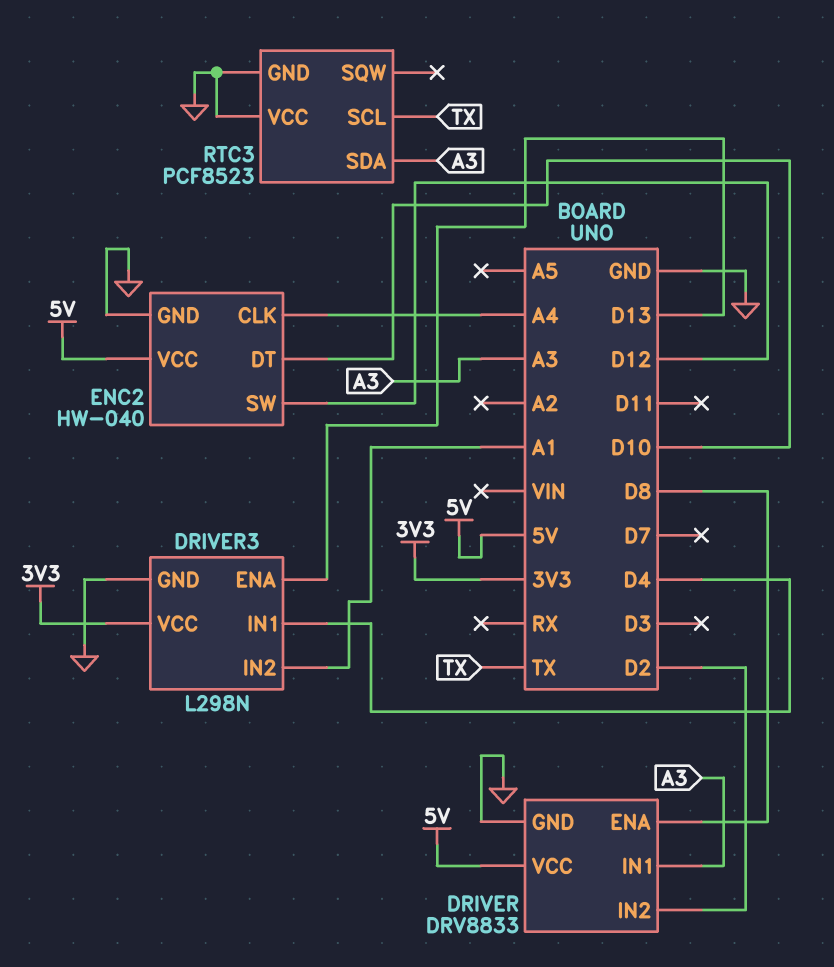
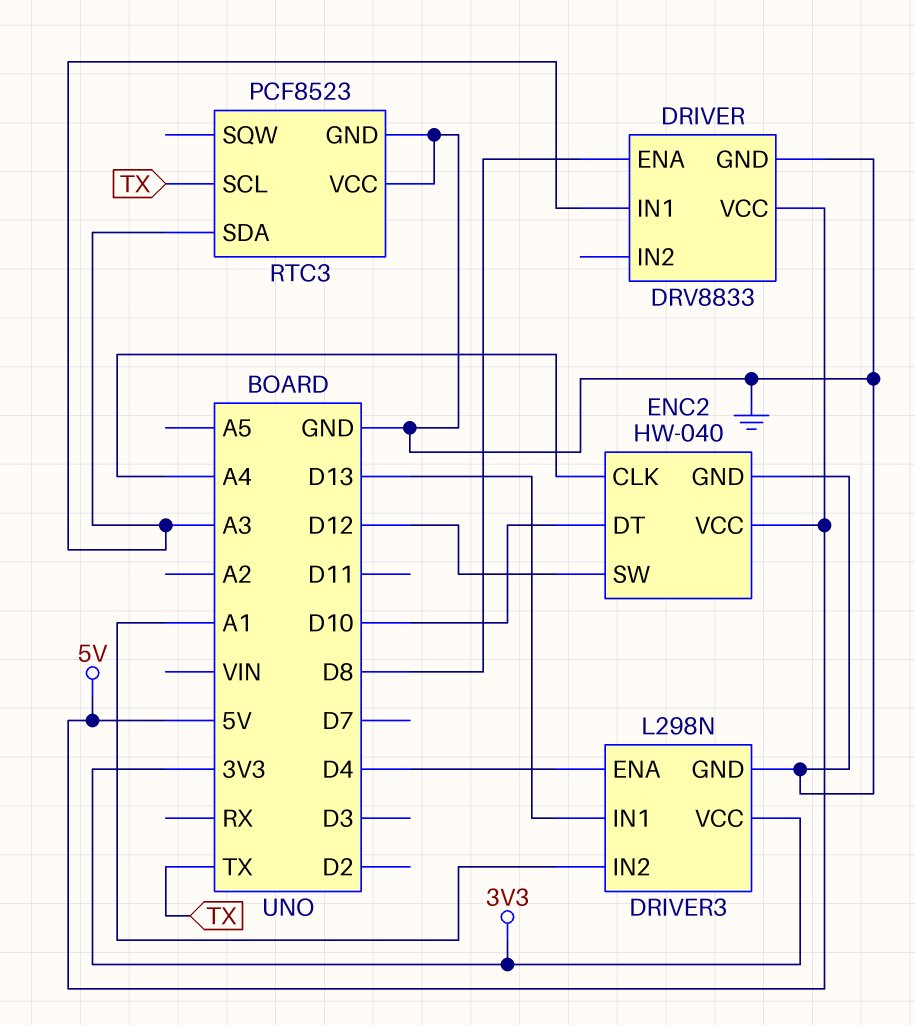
DRIVER pin IN2: D2 -> none
DRIVER3 pin ENA: D13 -> D4
DRIVER3 pin IN1: D4 -> D13

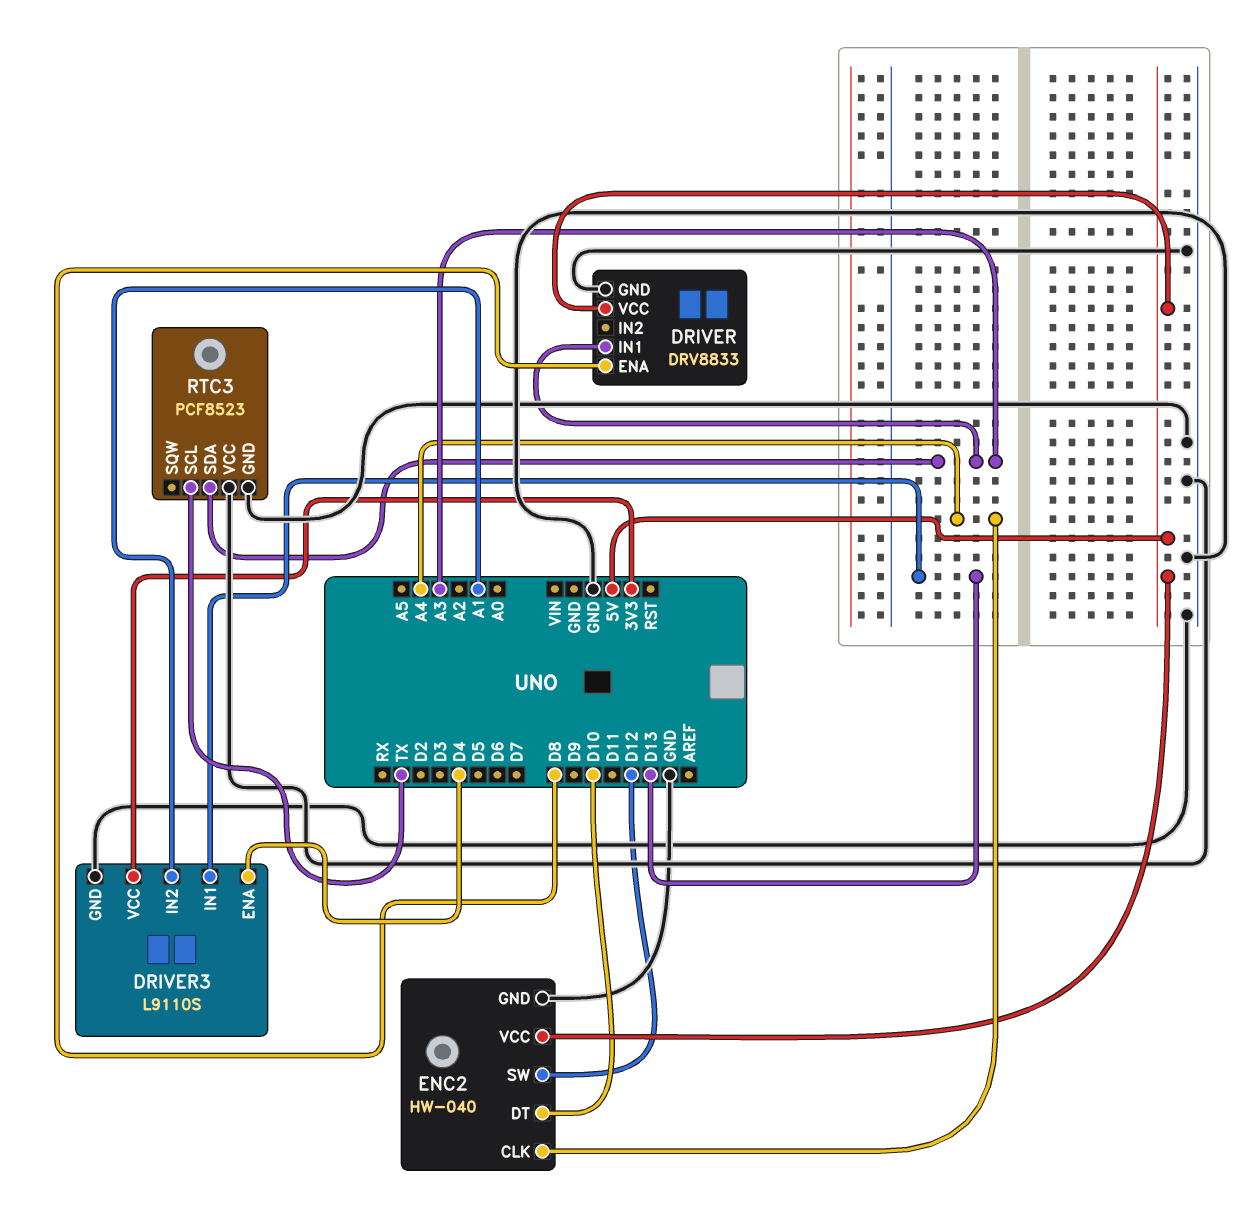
DRIVER3: L298N -> L9110S

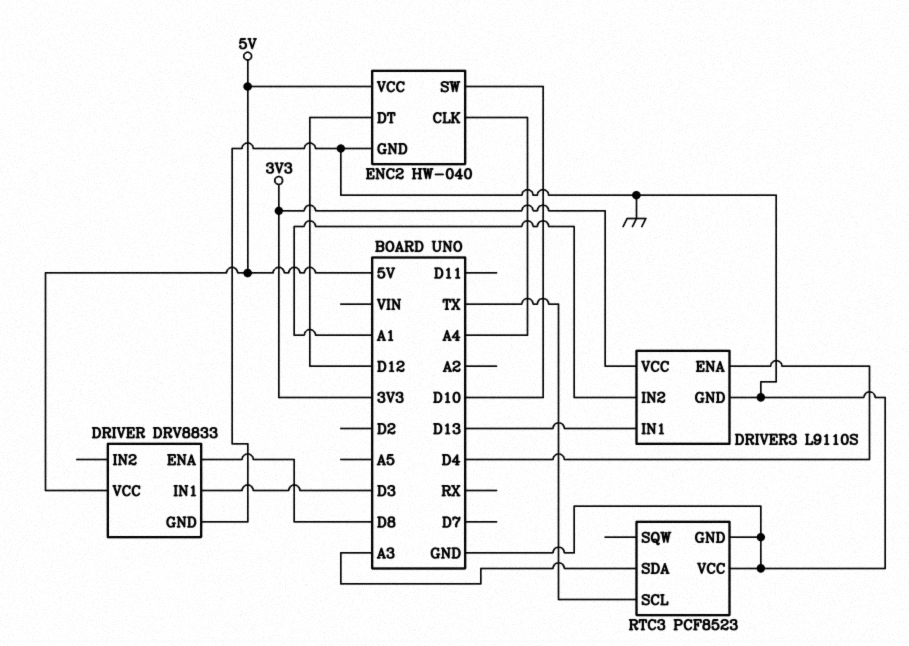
DRIVER pin IN1: A3 -> D3
ENC2 pin DT: D10 -> D12
ENC2 pin SW: D12 -> D10

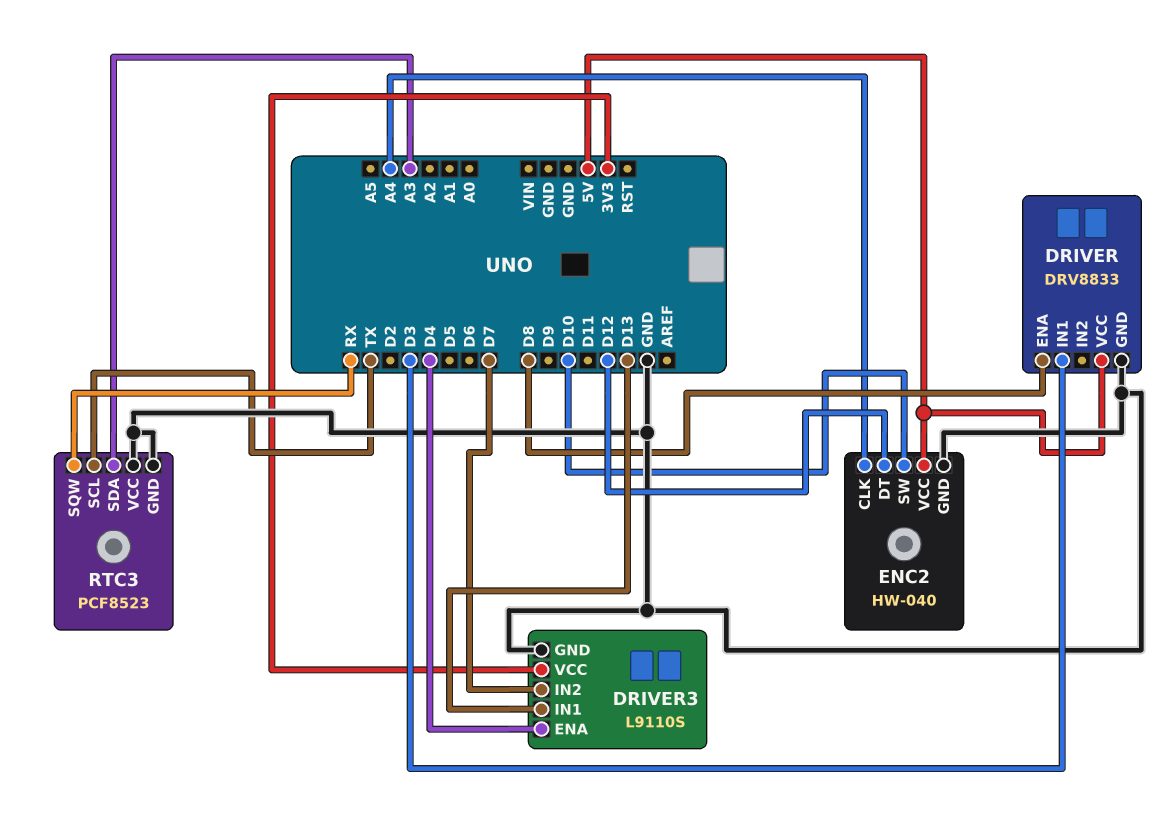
DRIVER3 pin IN2: A1 -> D7
RTC3 pin SQW: none -> RX

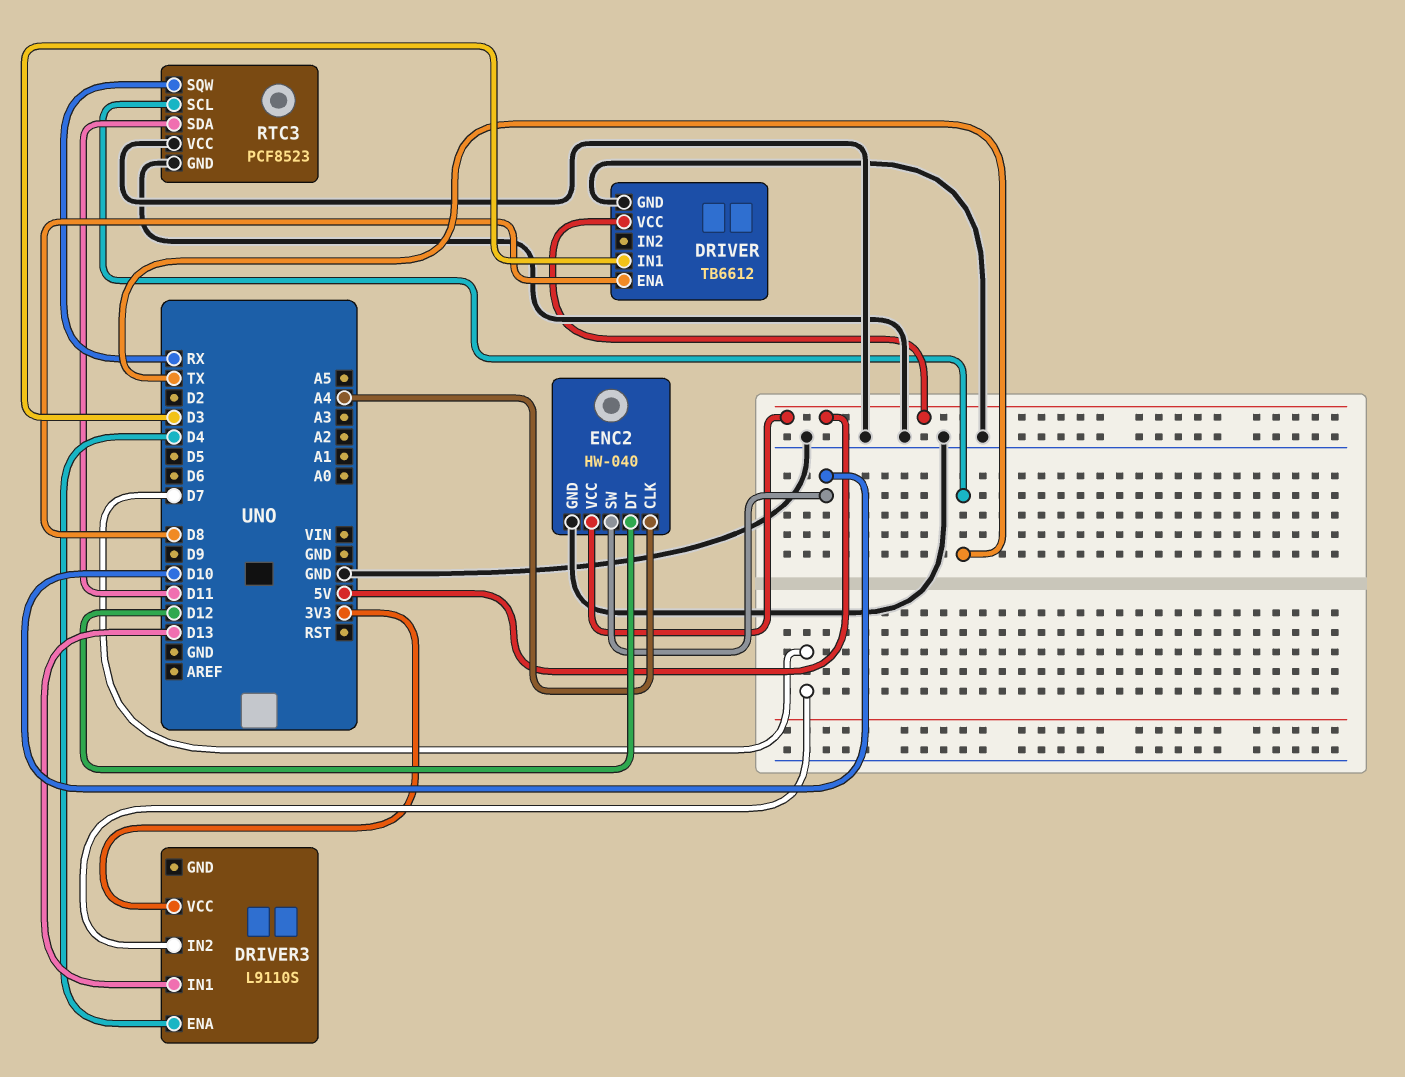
DRIVER: DRV8833 -> TB6612
DRIVER3 pin GND: GND -> none
RTC3 pin SDA: A3 -> D11

